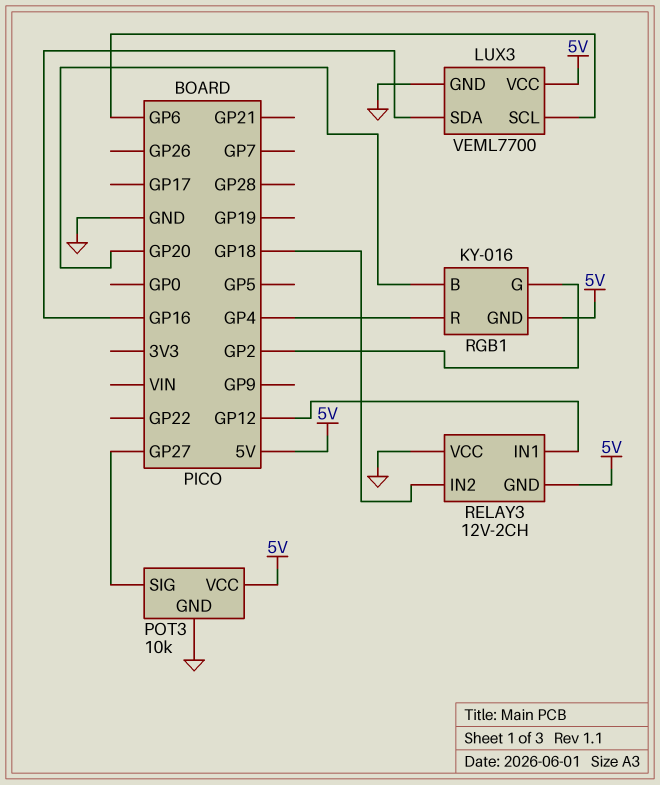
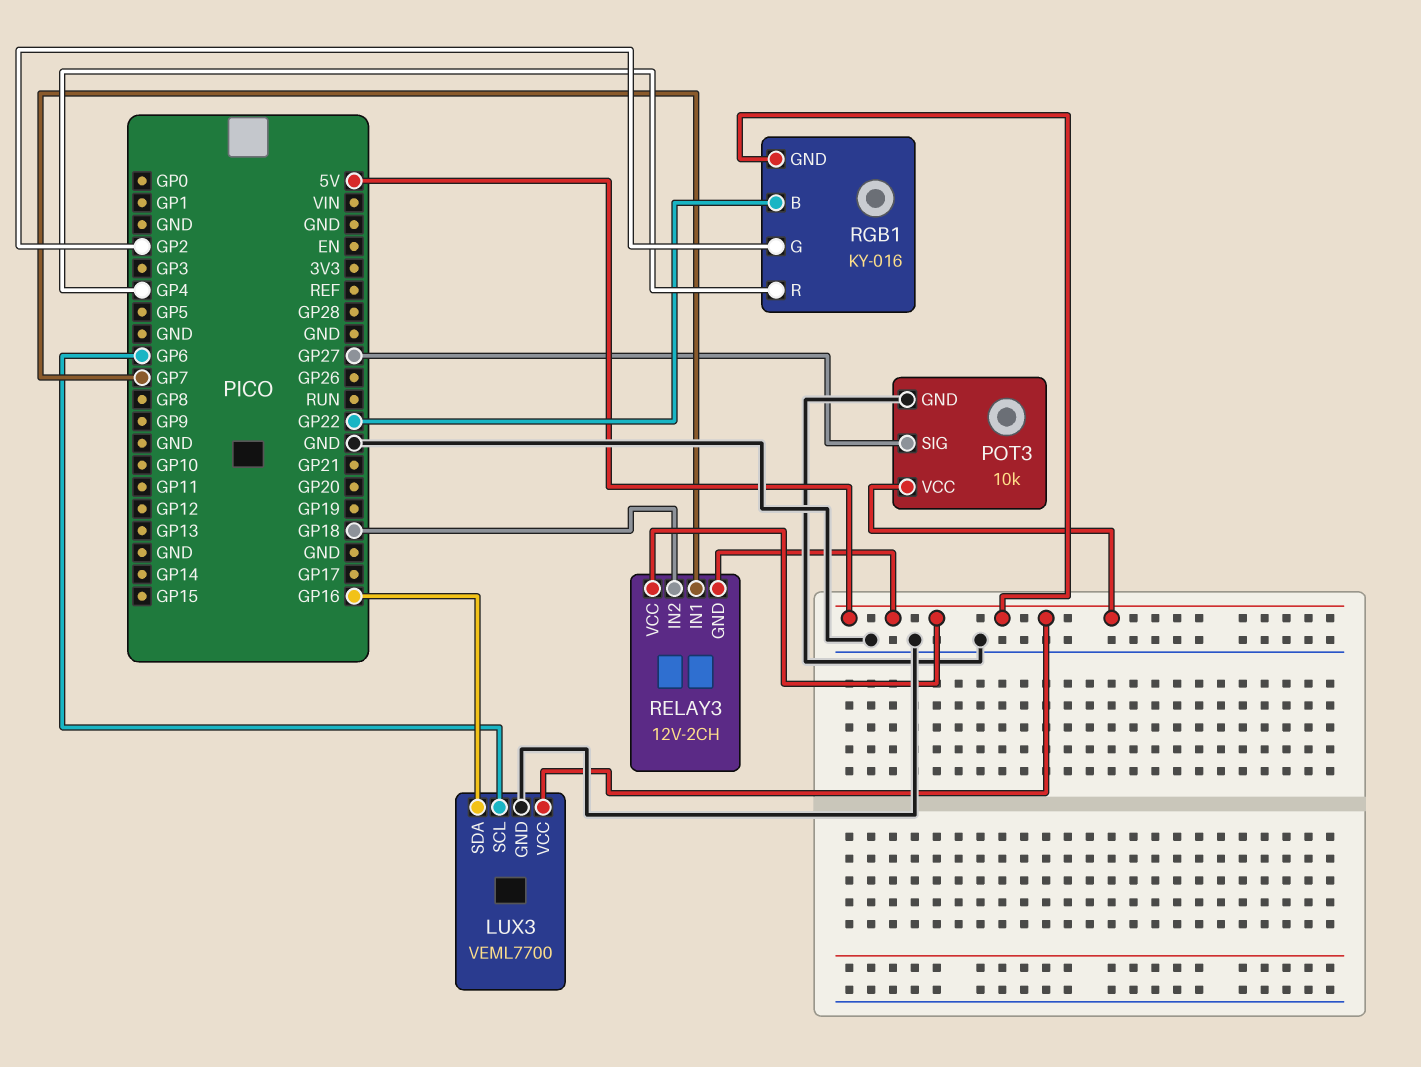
RELAY3 pin IN1: GP12 -> GP7
RELAY3 pin VCC: GND -> 5V
RGB1 pin B: GP20 -> GP22

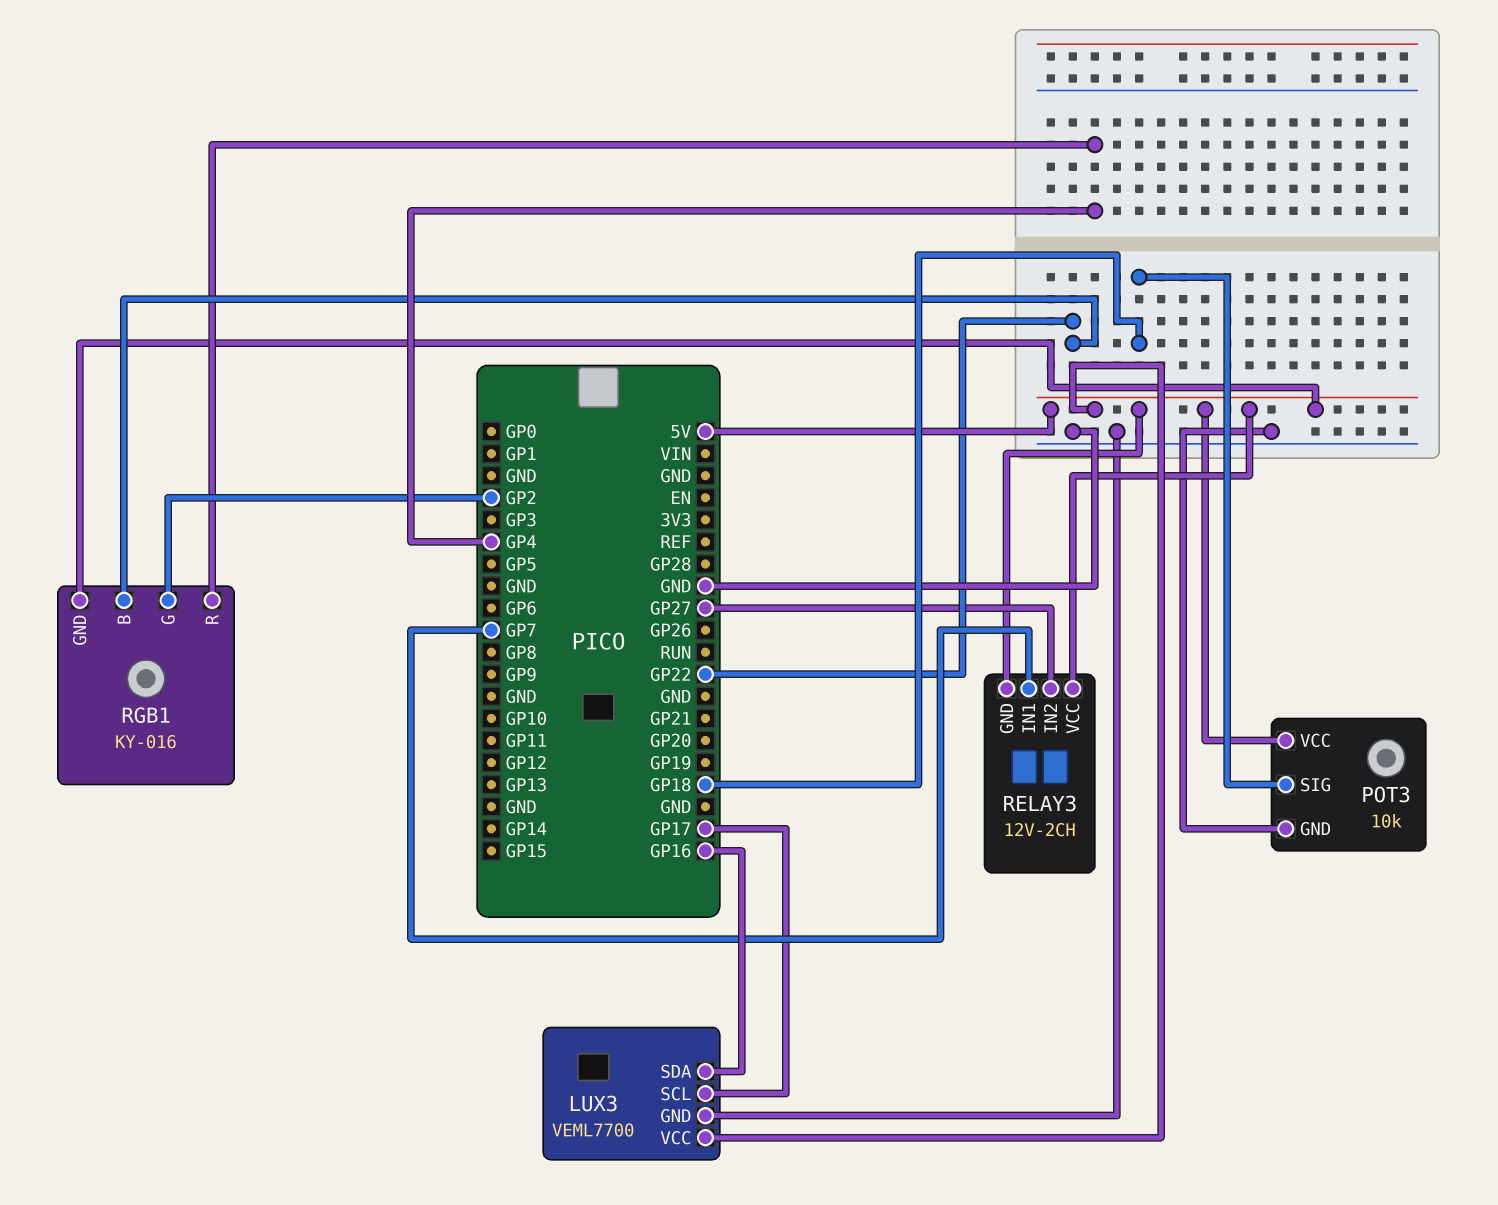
LUX3 pin SCL: GP6 -> GP17
POT3 pin SIG: GP27 -> GP18
RELAY3 pin IN2: GP18 -> GP27

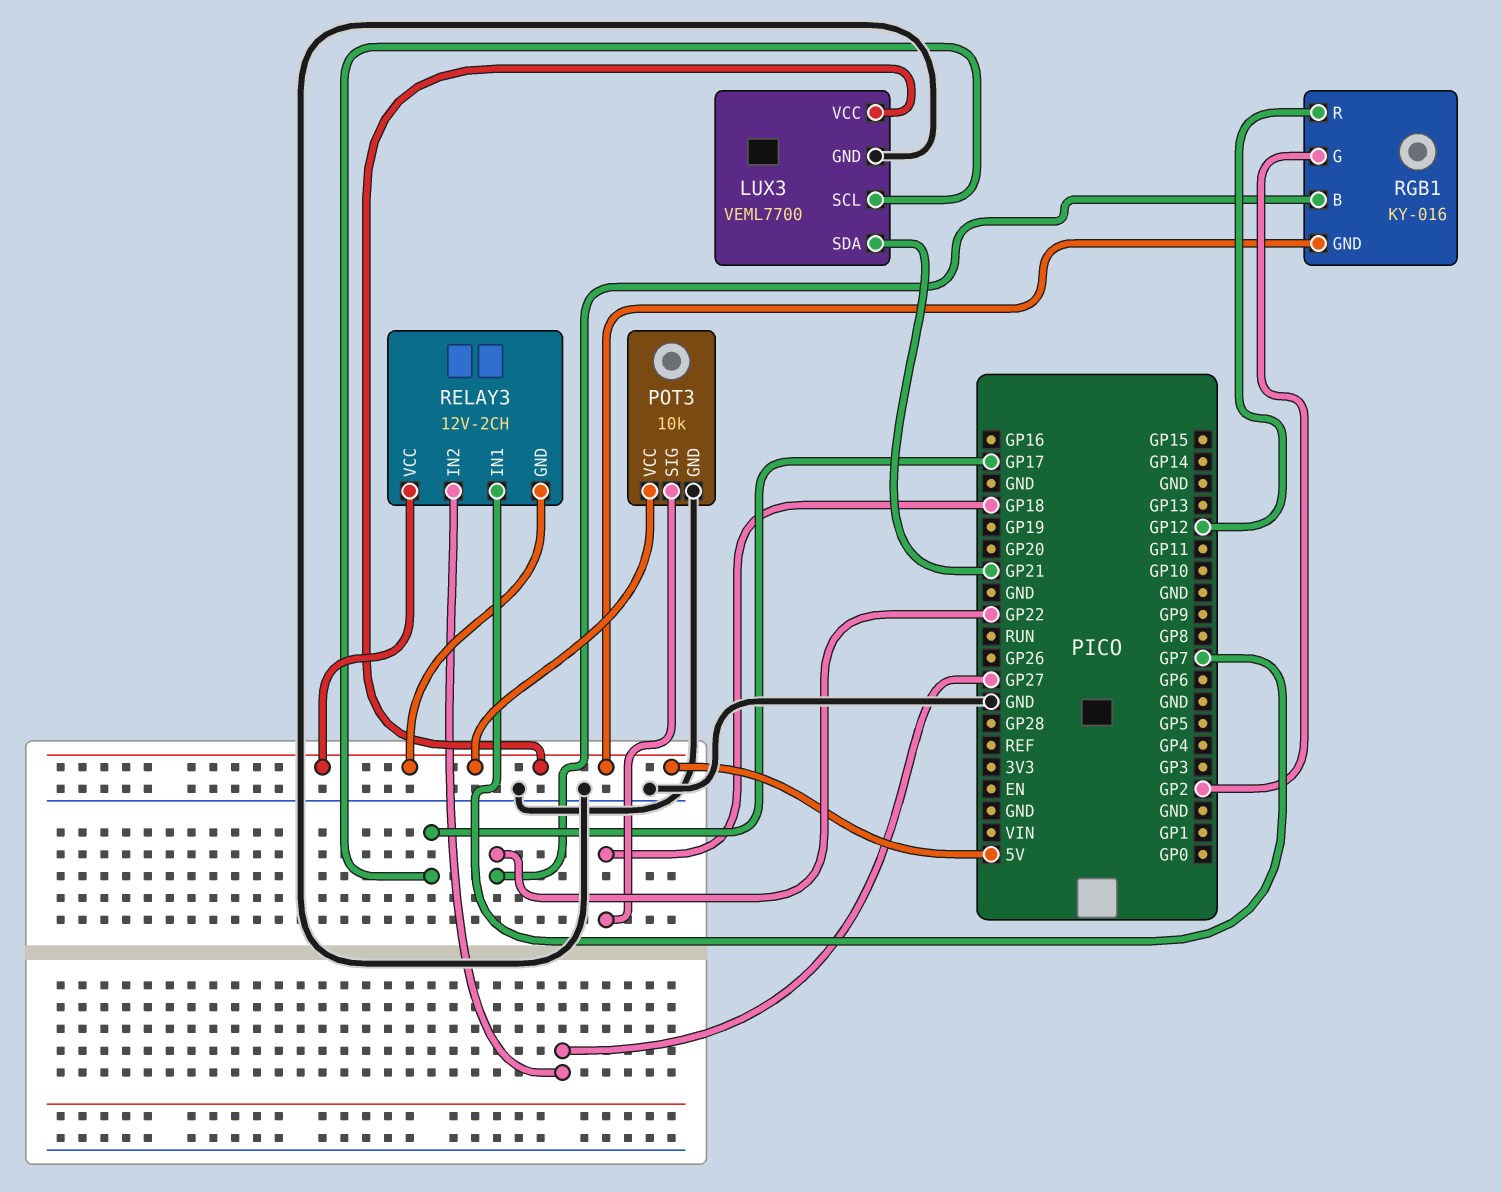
LUX3 pin SDA: GP16 -> GP21
RGB1 pin R: GP4 -> GP12

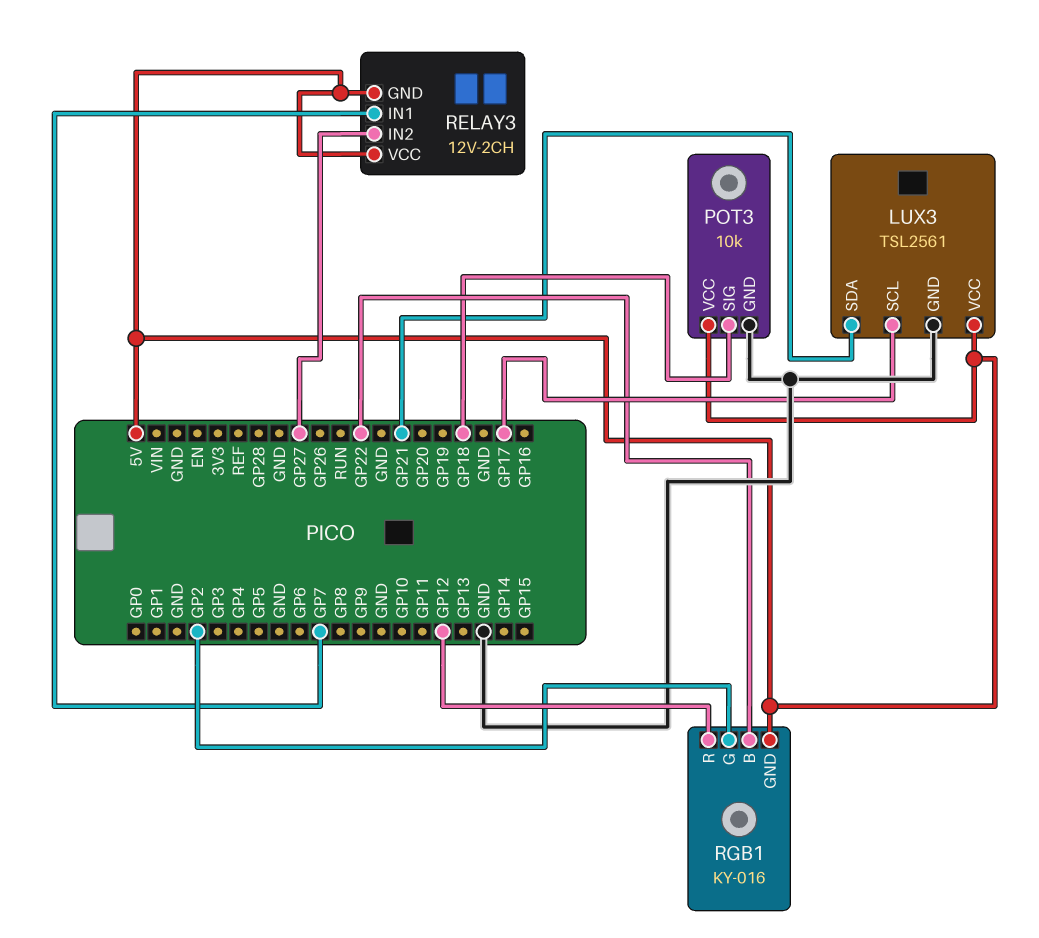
LUX3: VEML7700 -> TSL2561

